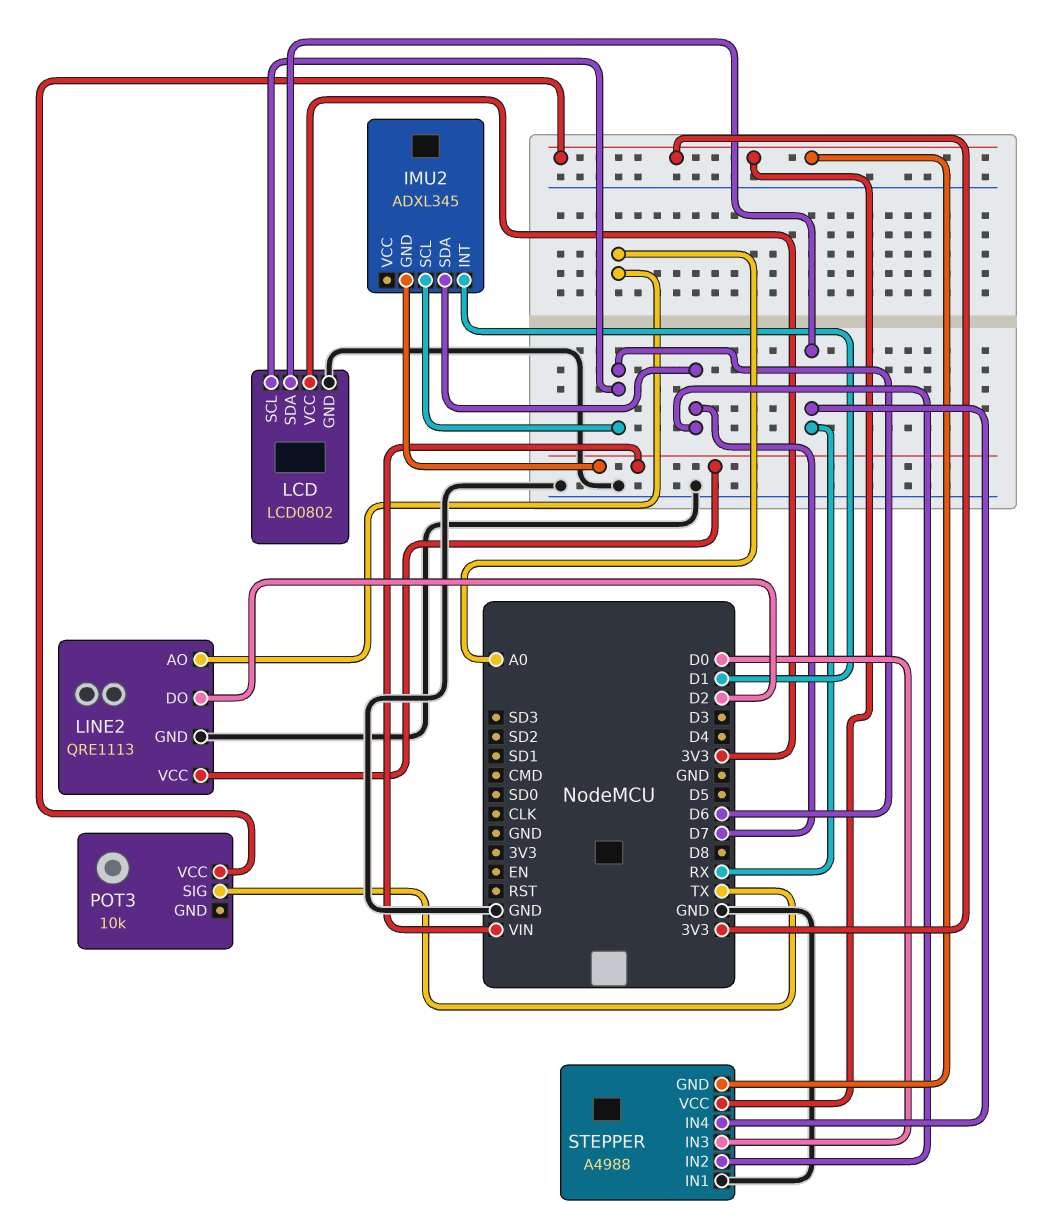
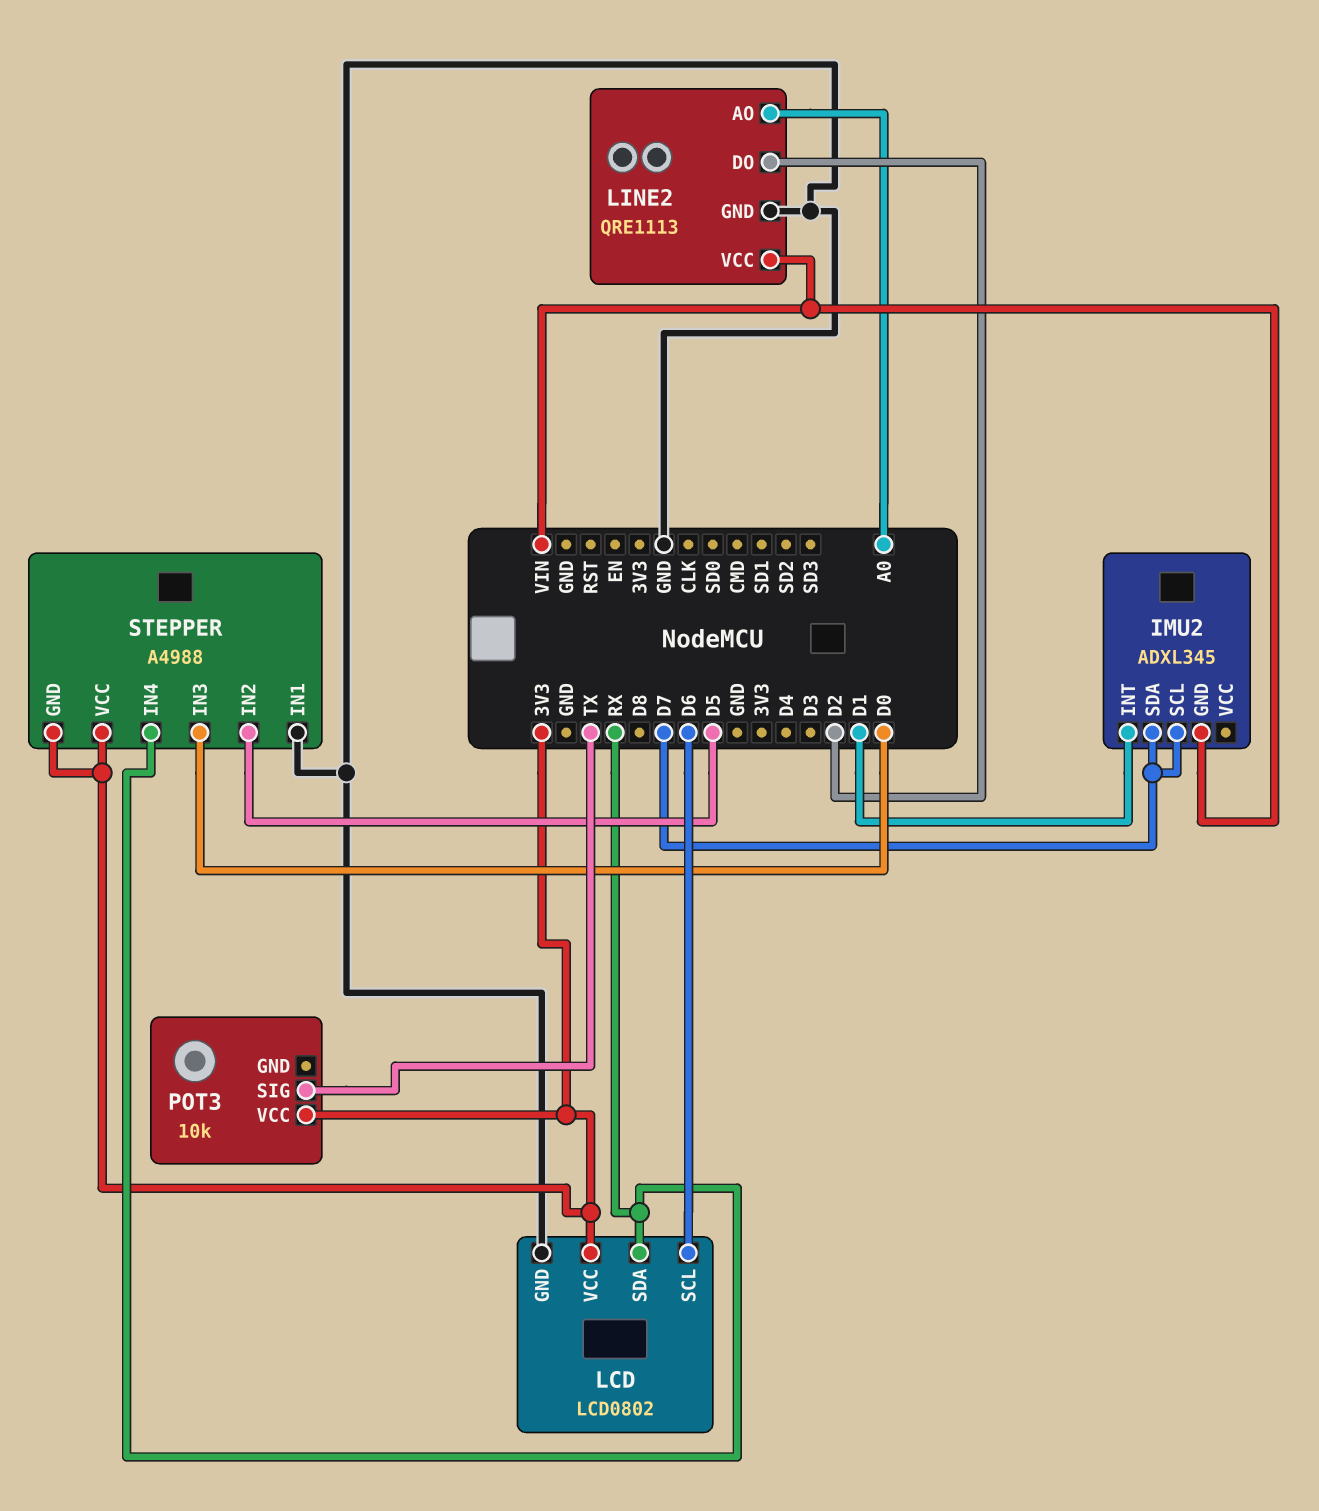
IMU2 pin SCL: D6 -> D7
STEPPER pin IN2: D7 -> D5

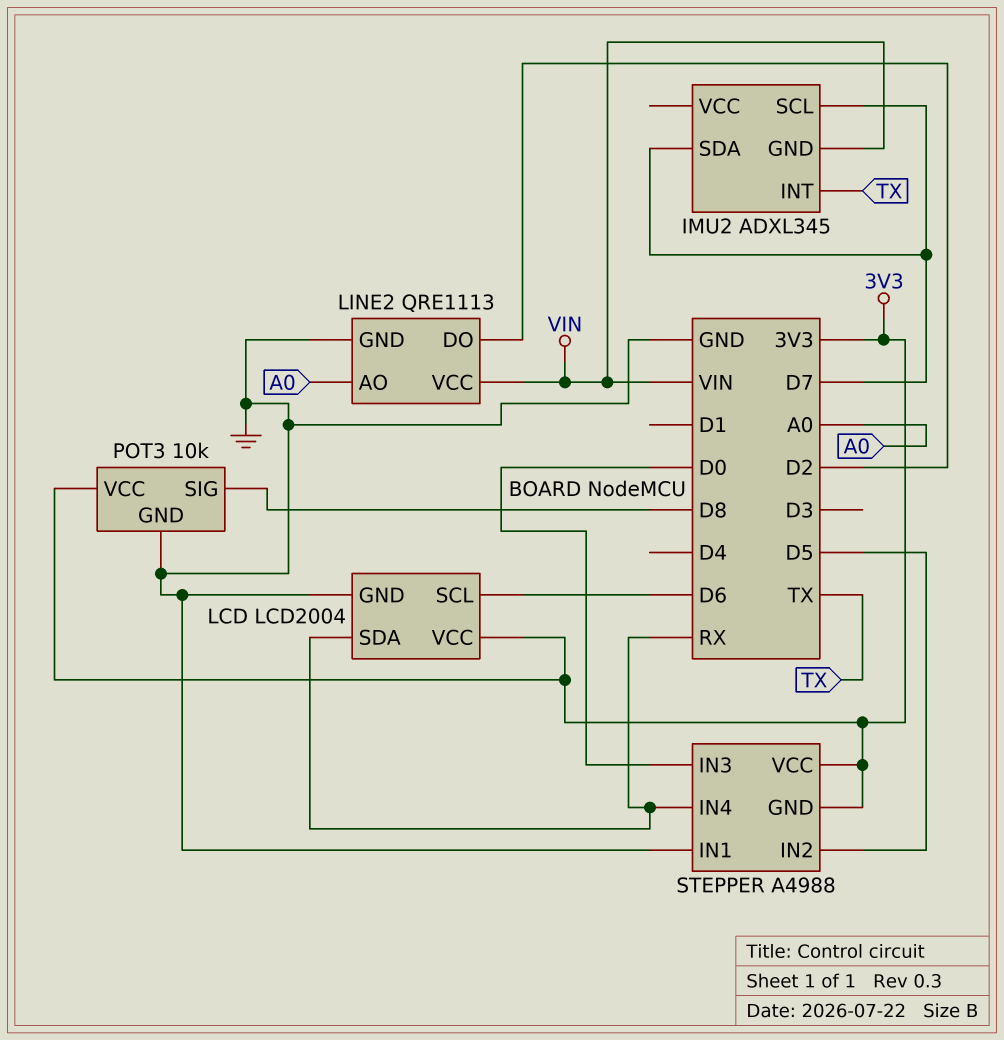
IMU2 pin INT: D1 -> TX
LCD: LCD0802 -> LCD2004
POT3 pin GND: none -> GND
POT3 pin SIG: TX -> D8

